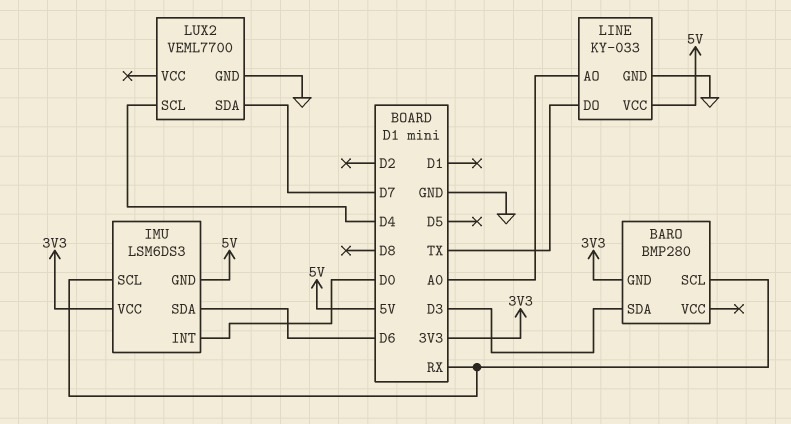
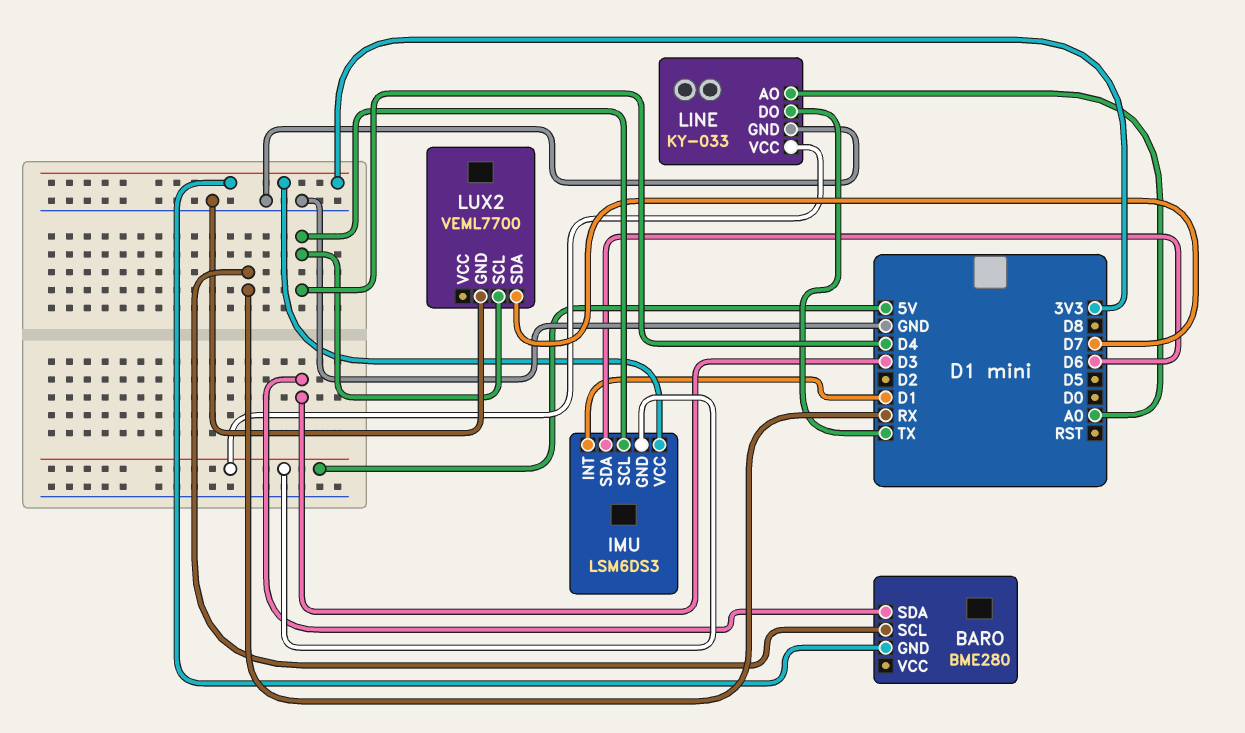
BARO: BMP280 -> BME280
IMU pin INT: D0 -> D1
IMU pin SCL: RX -> D4

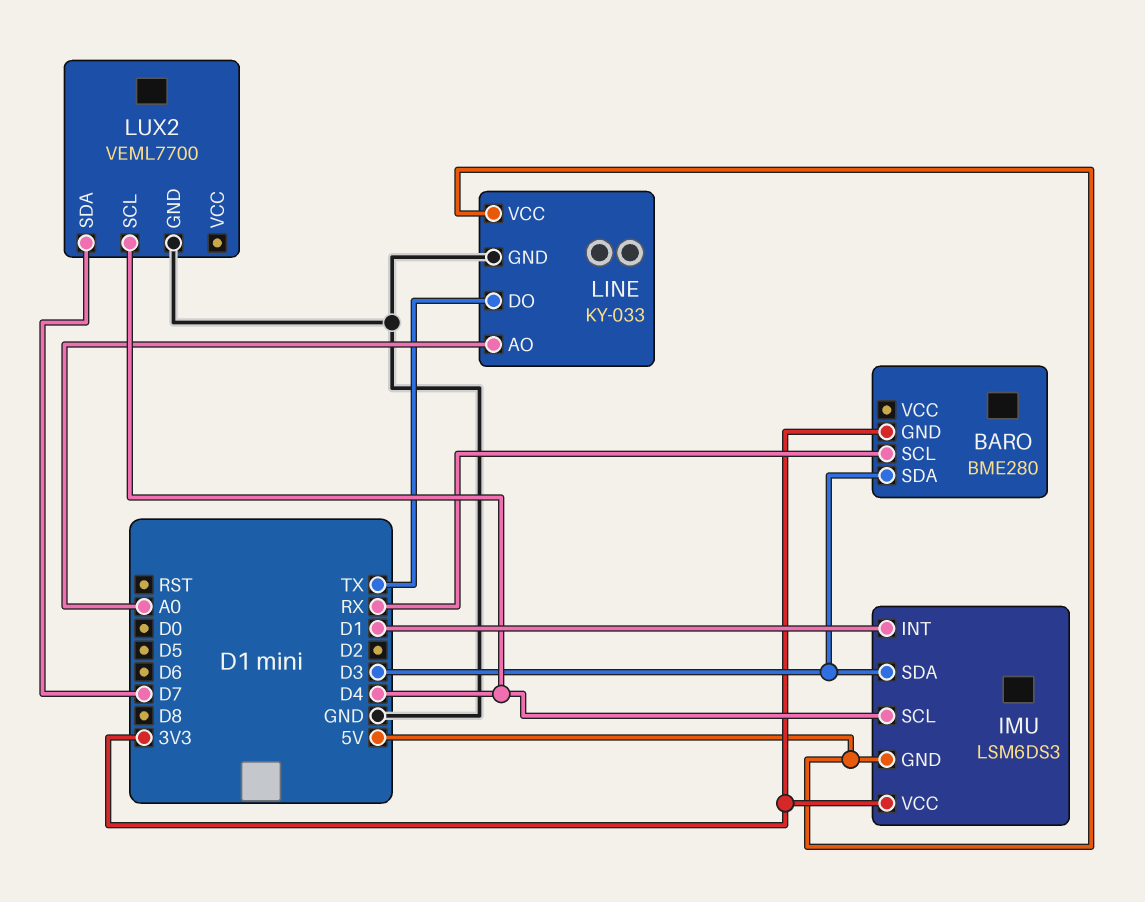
IMU pin SDA: D6 -> D3

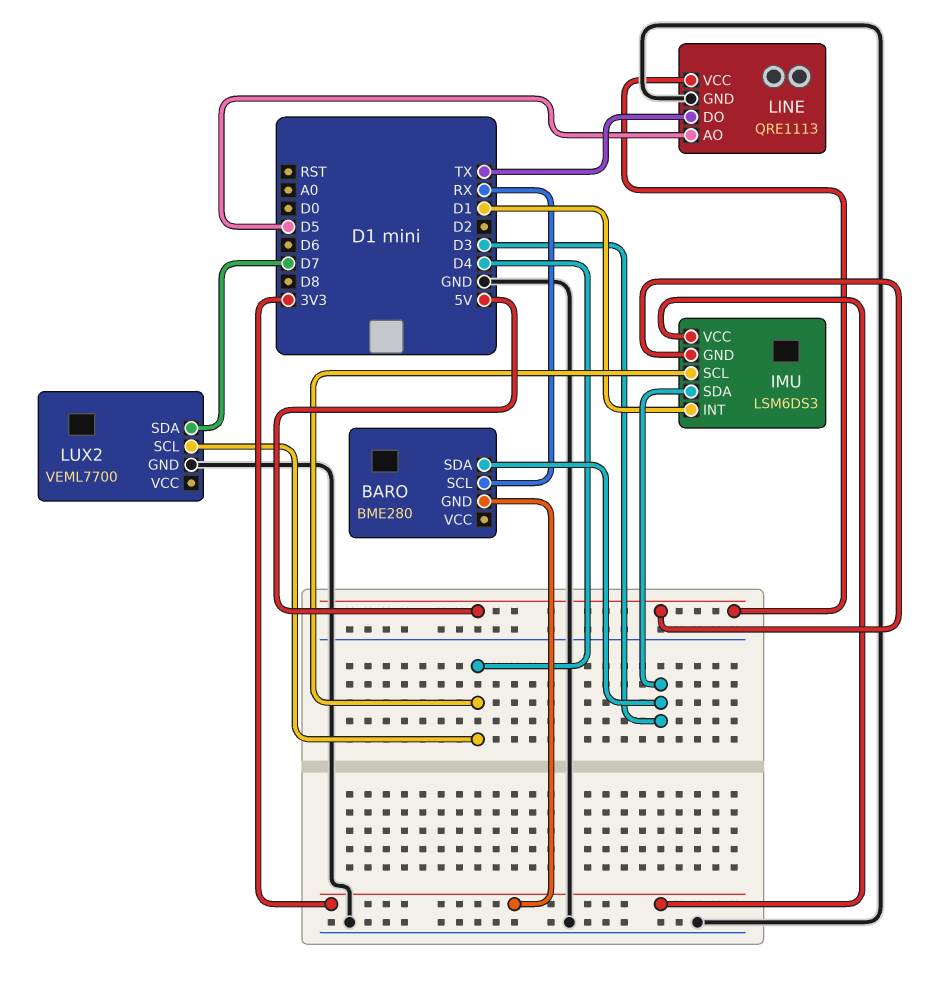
LINE: KY-033 -> QRE1113
LINE pin AO: A0 -> D5

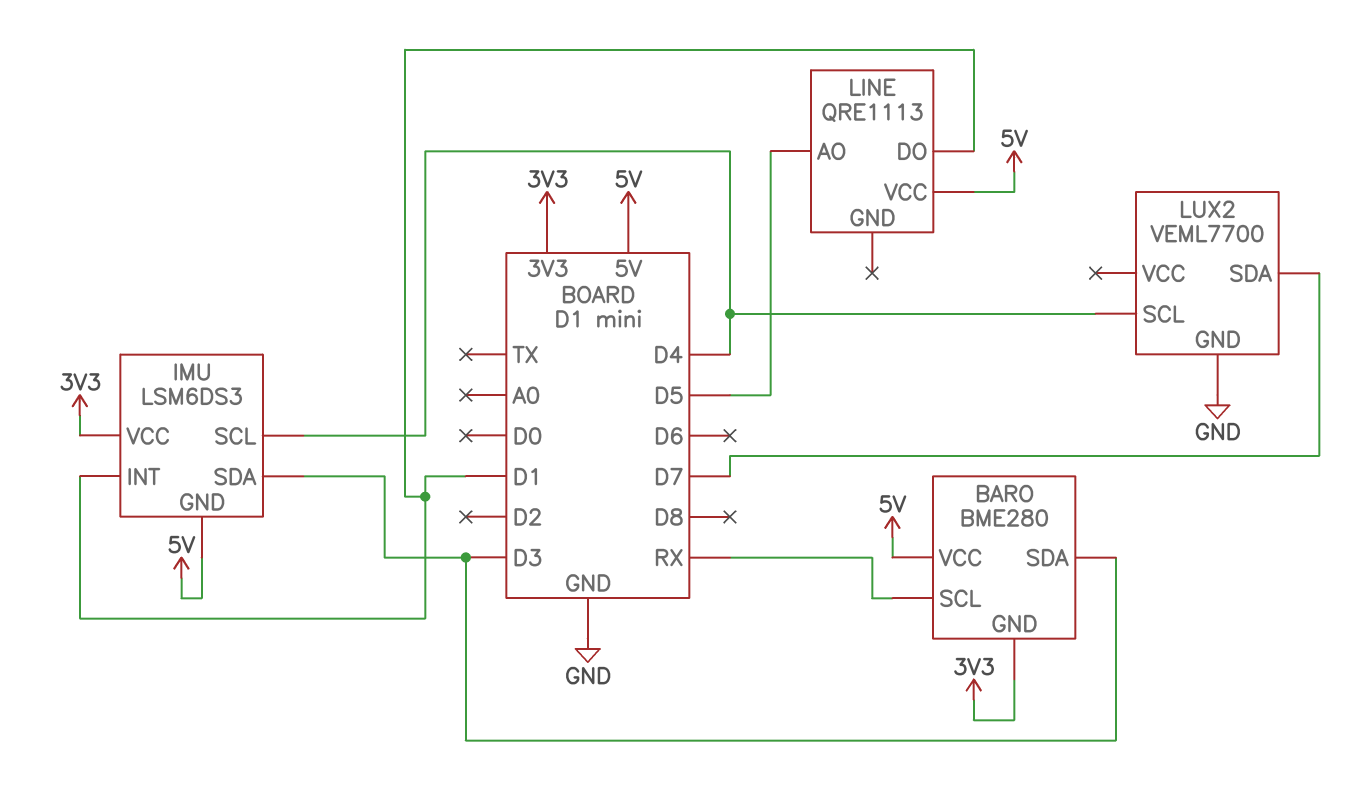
BARO pin VCC: none -> 5V
LINE pin DO: TX -> D1
LINE pin GND: GND -> none

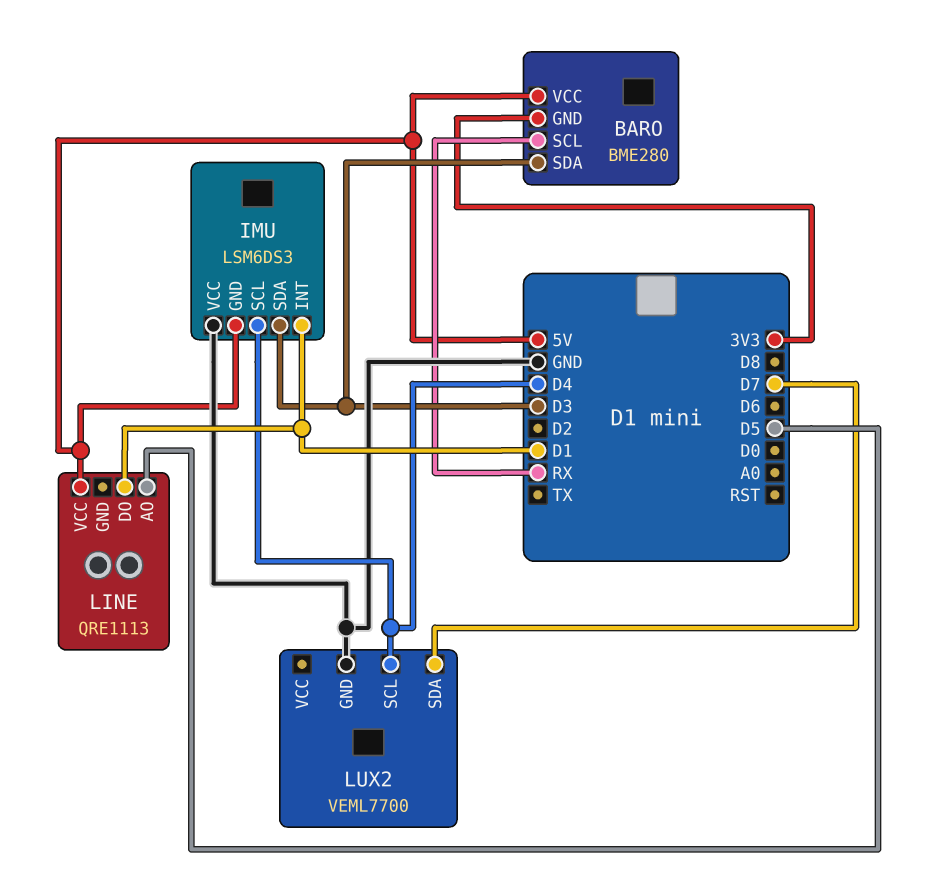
IMU pin VCC: 3V3 -> GND

